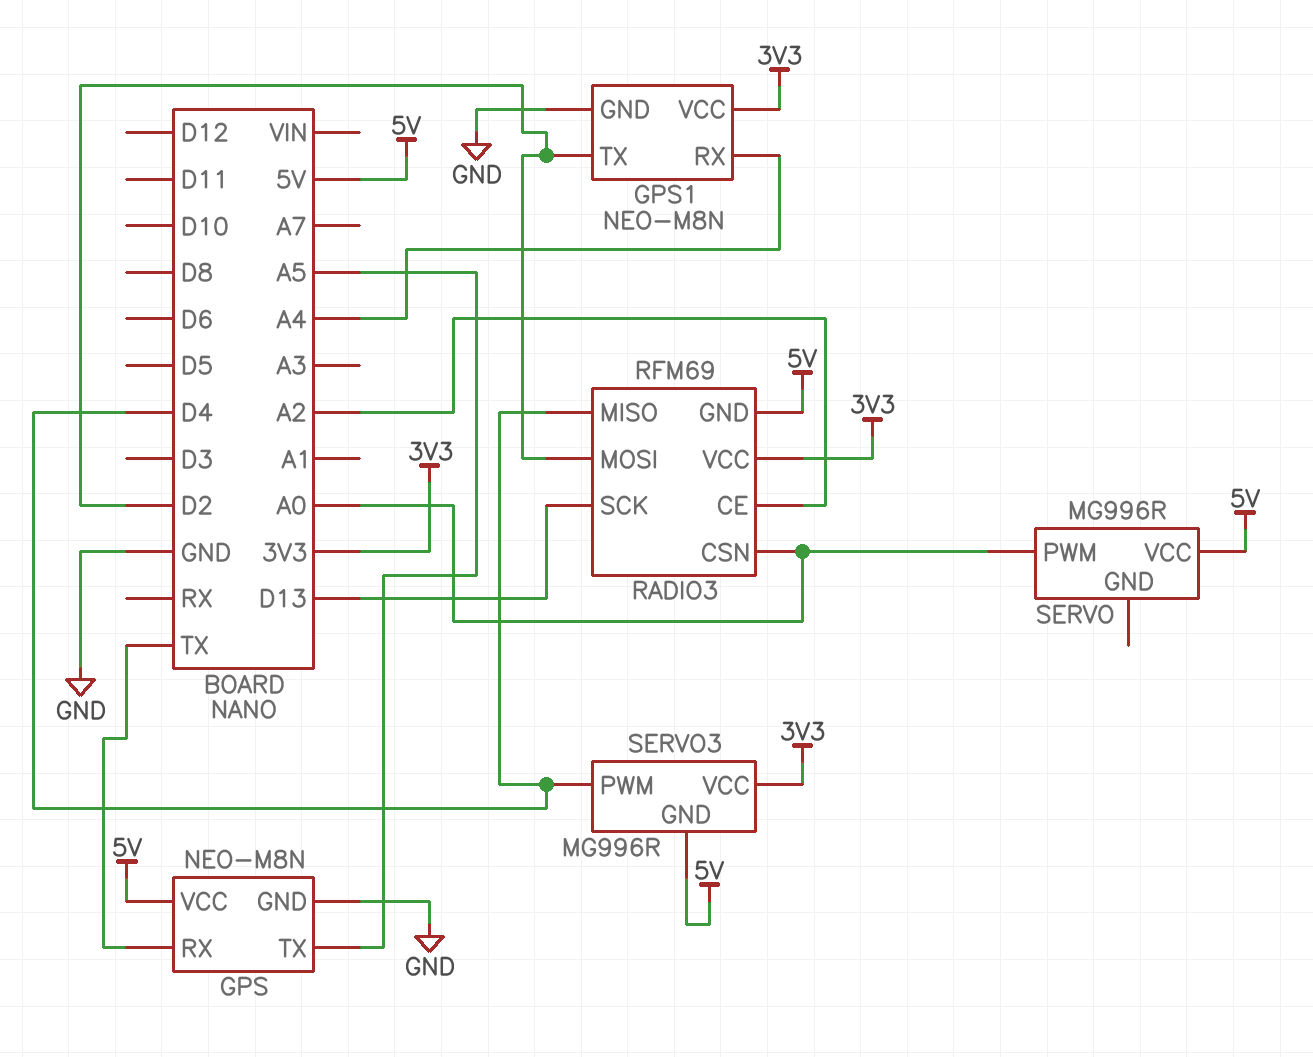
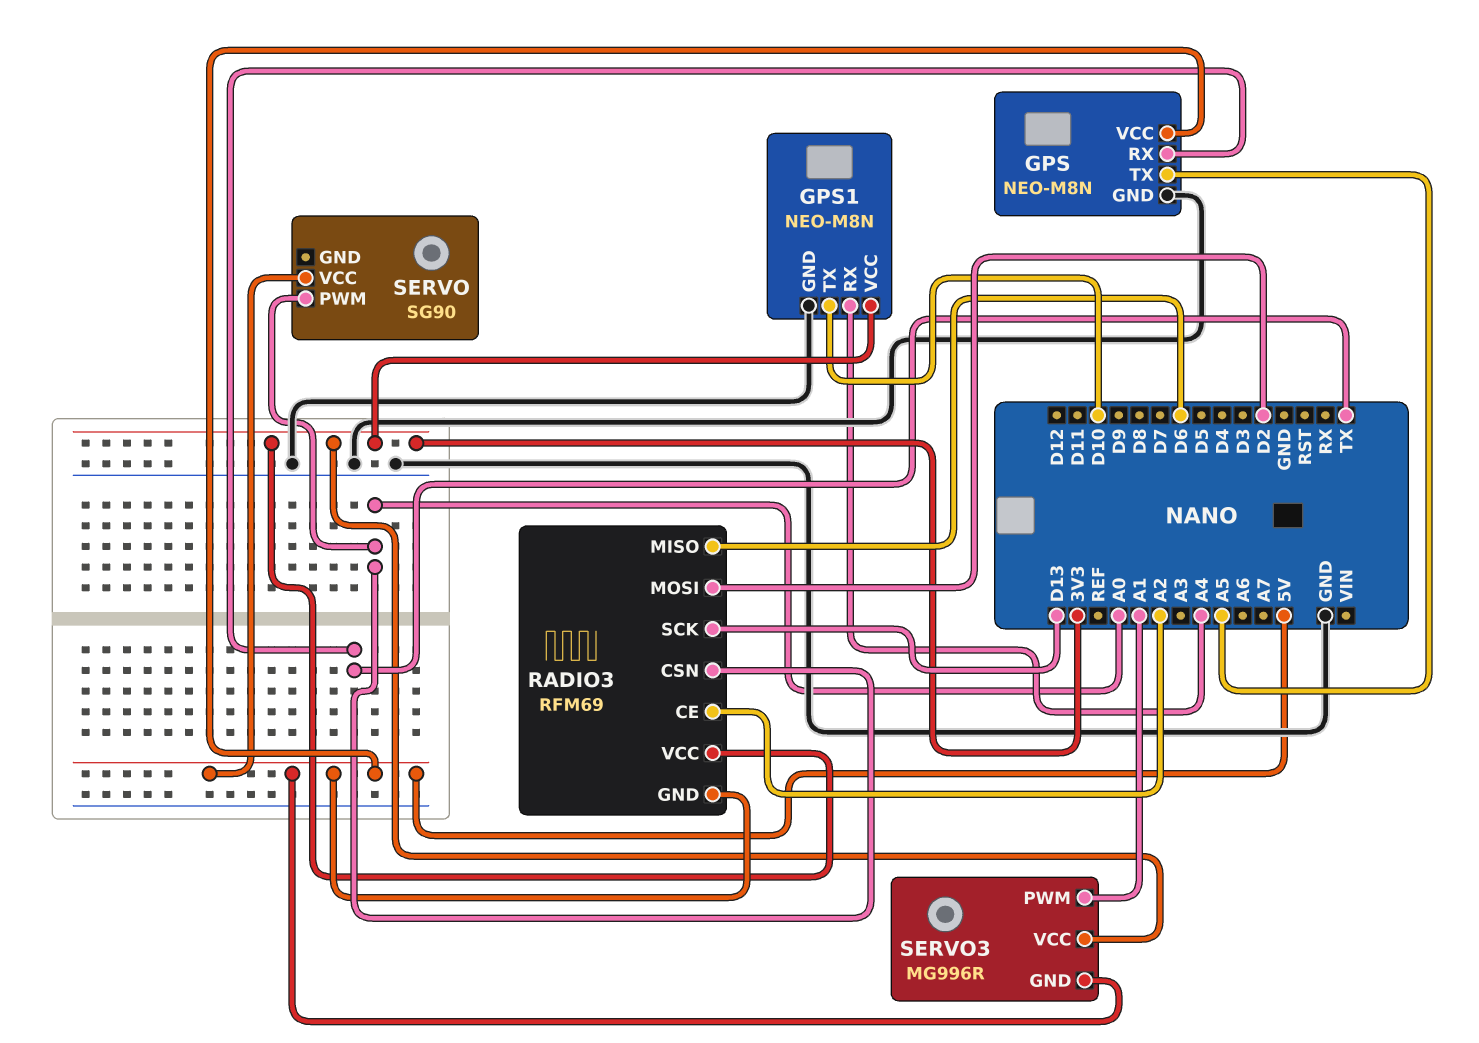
GPS1 pin TX: D2 -> D10
RADIO3 pin MISO: D4 -> D6
SERVO: MG996R -> SG90
SERVO3 pin PWM: D4 -> A1

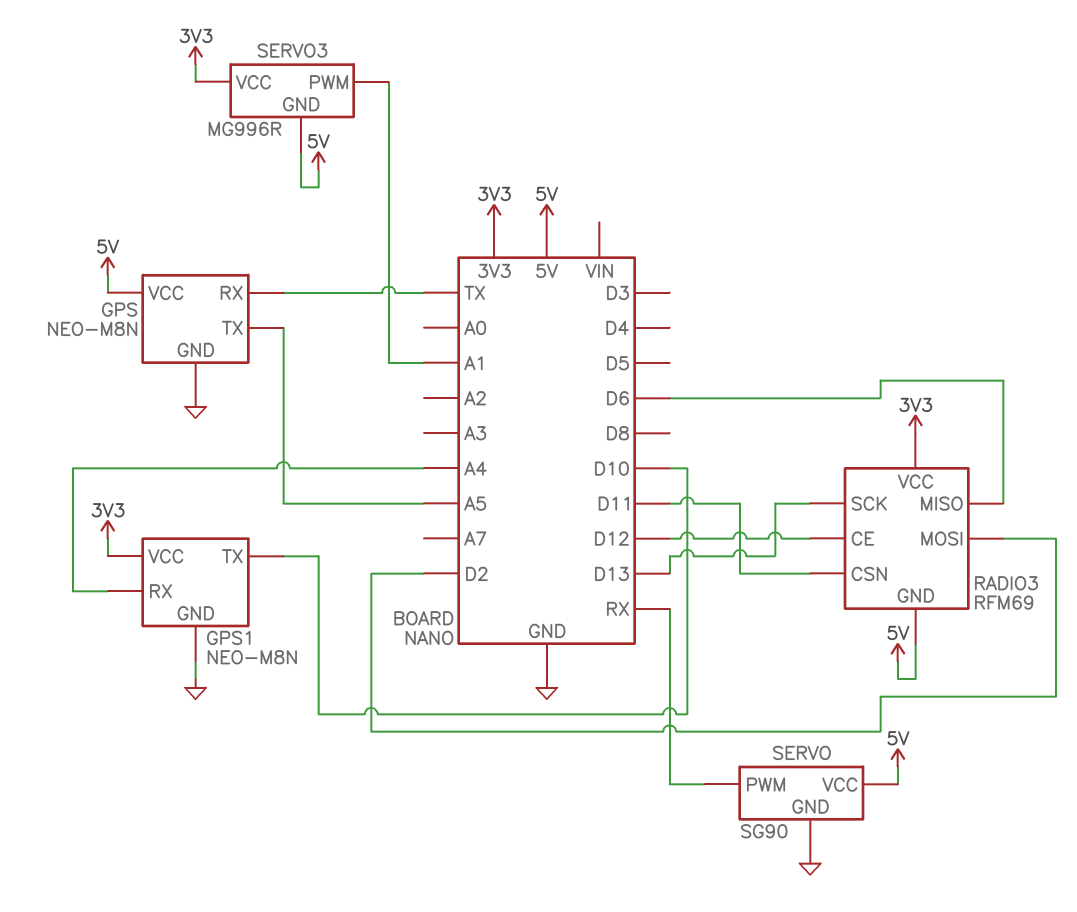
RADIO3 pin CE: A2 -> D12
RADIO3 pin CSN: A0 -> D11
SERVO pin GND: none -> GND
SERVO pin PWM: A0 -> RX

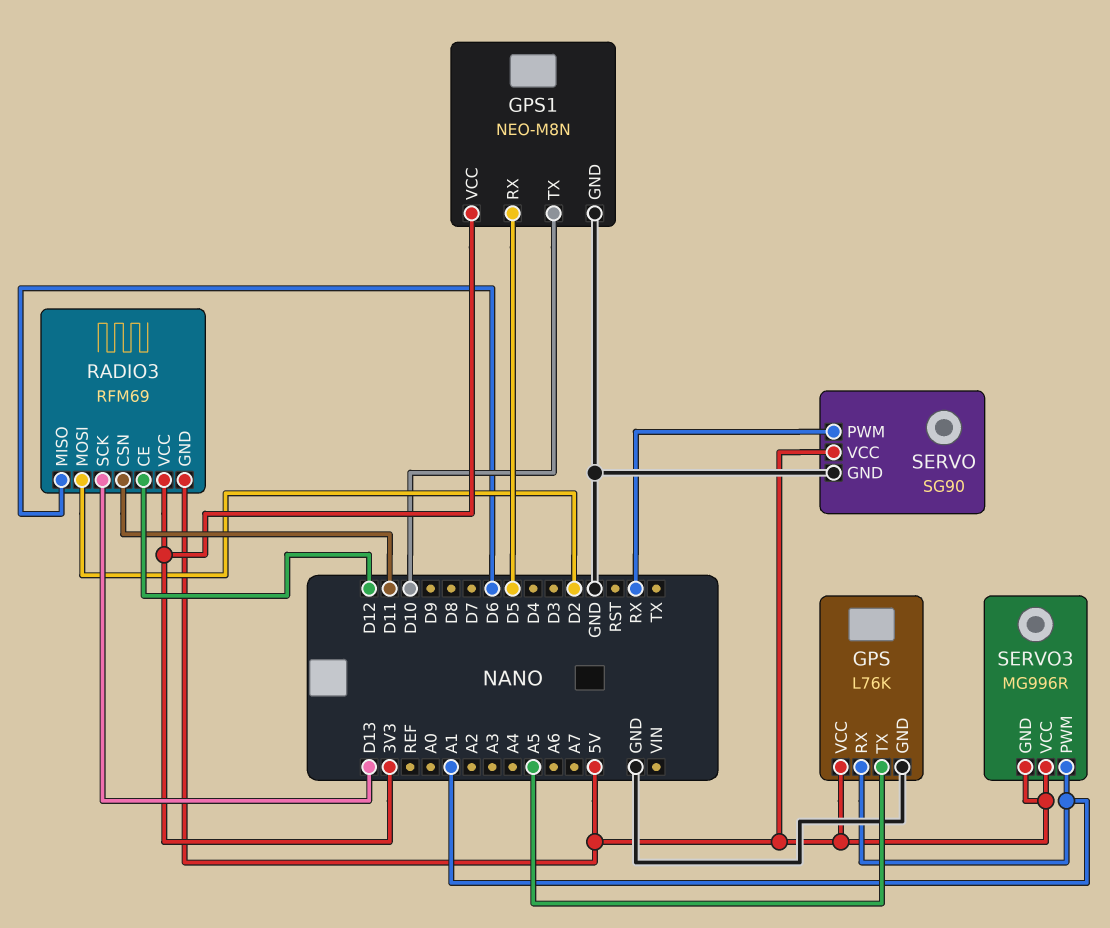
GPS: NEO-M8N -> L76K
GPS pin RX: TX -> A1
GPS1 pin RX: A4 -> D5
SERVO3 pin VCC: 3V3 -> 5V

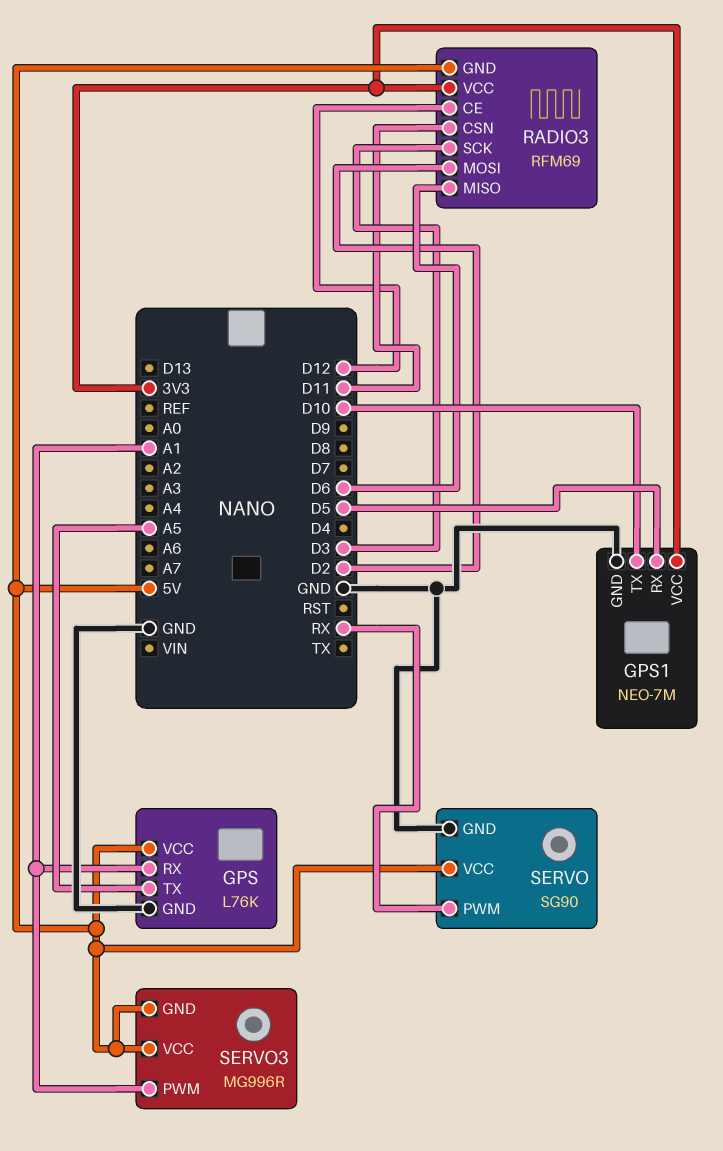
GPS1: NEO-M8N -> NEO-7M
RADIO3 pin SCK: D13 -> D3

